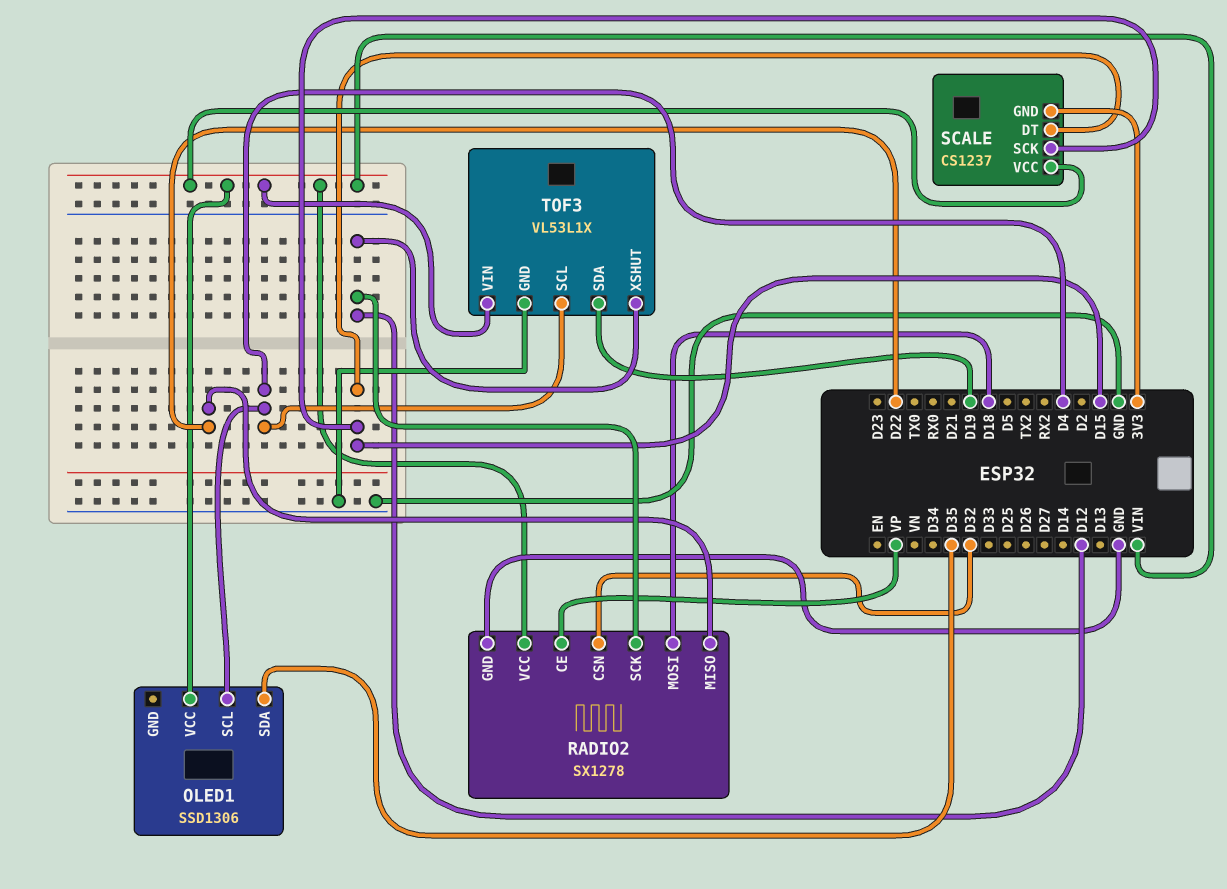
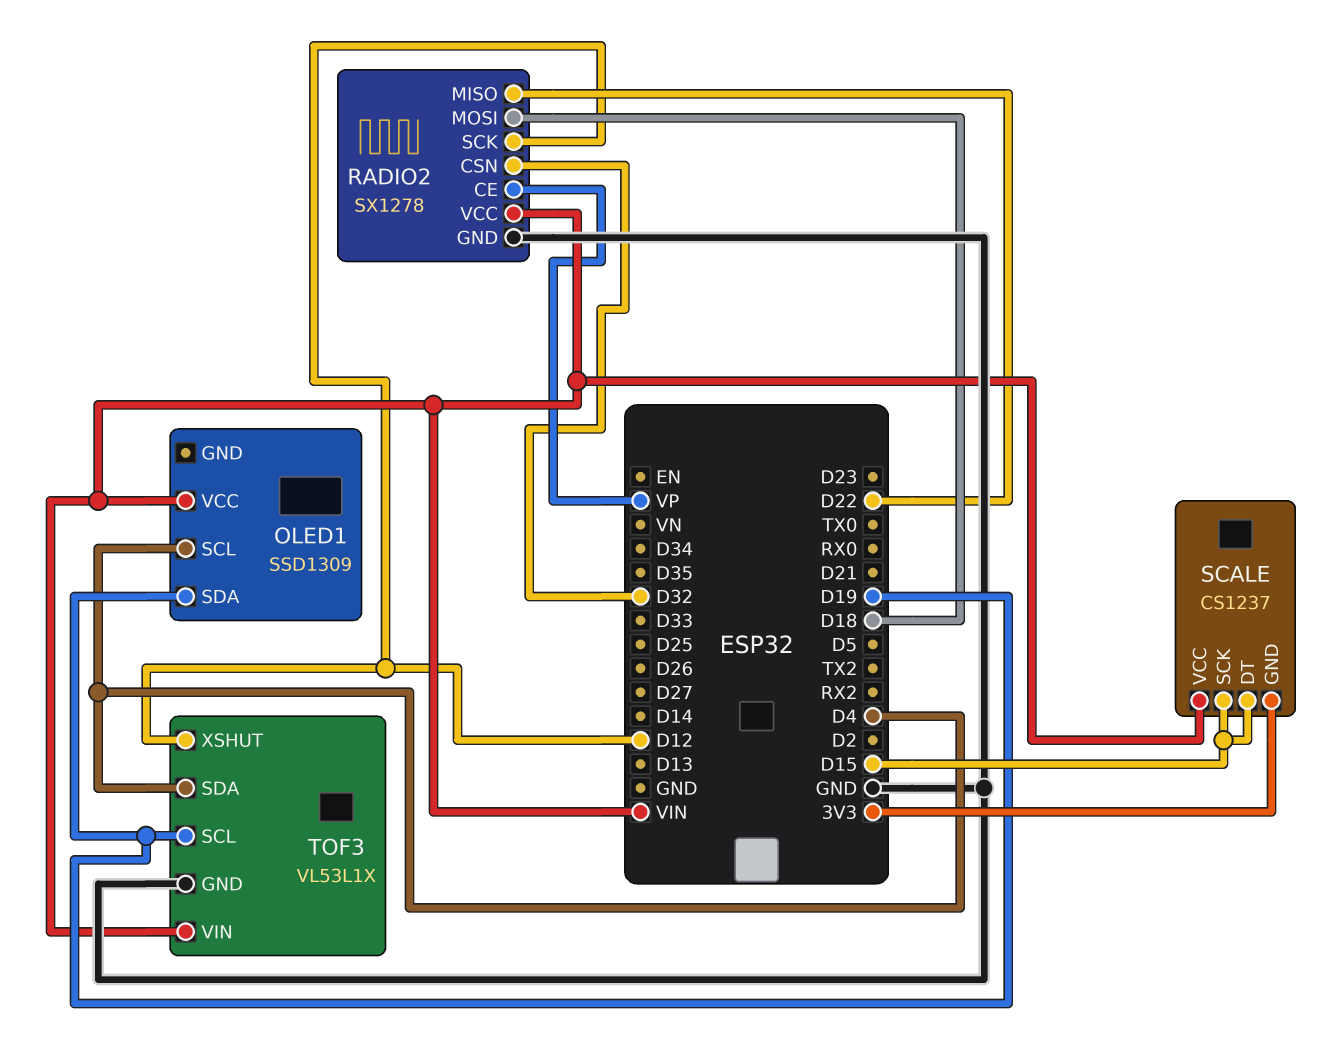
OLED1: SSD1306 -> SSD1309
OLED1 pin SDA: D35 -> D19
TOF3 pin SCL: D4 -> D19
TOF3 pin SDA: D19 -> D4

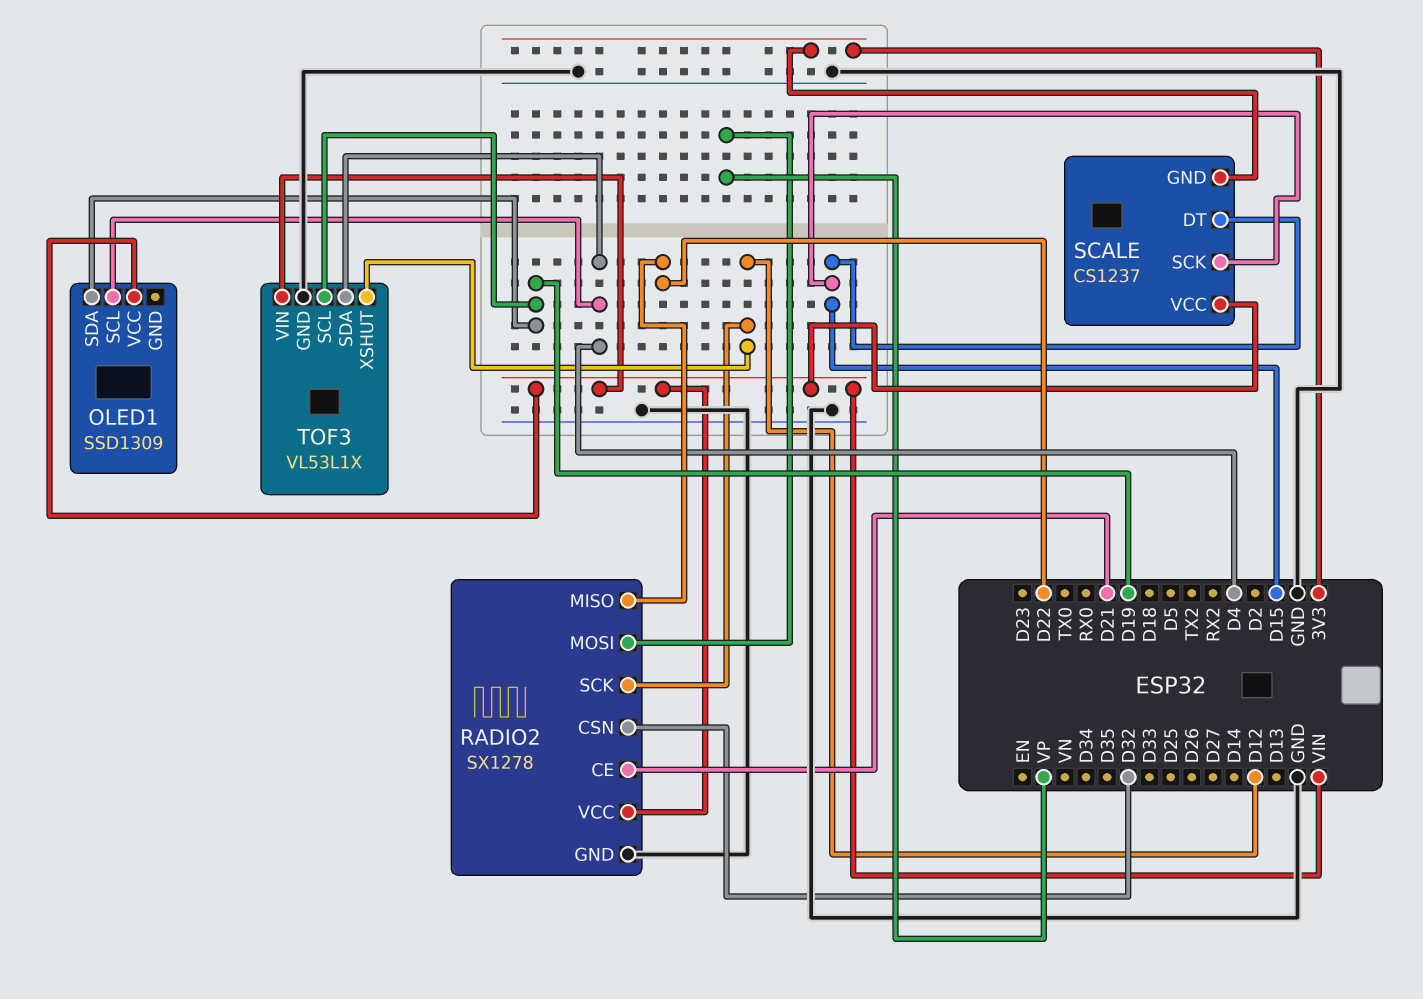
RADIO2 pin CE: VP -> D21
RADIO2 pin MOSI: D18 -> VP

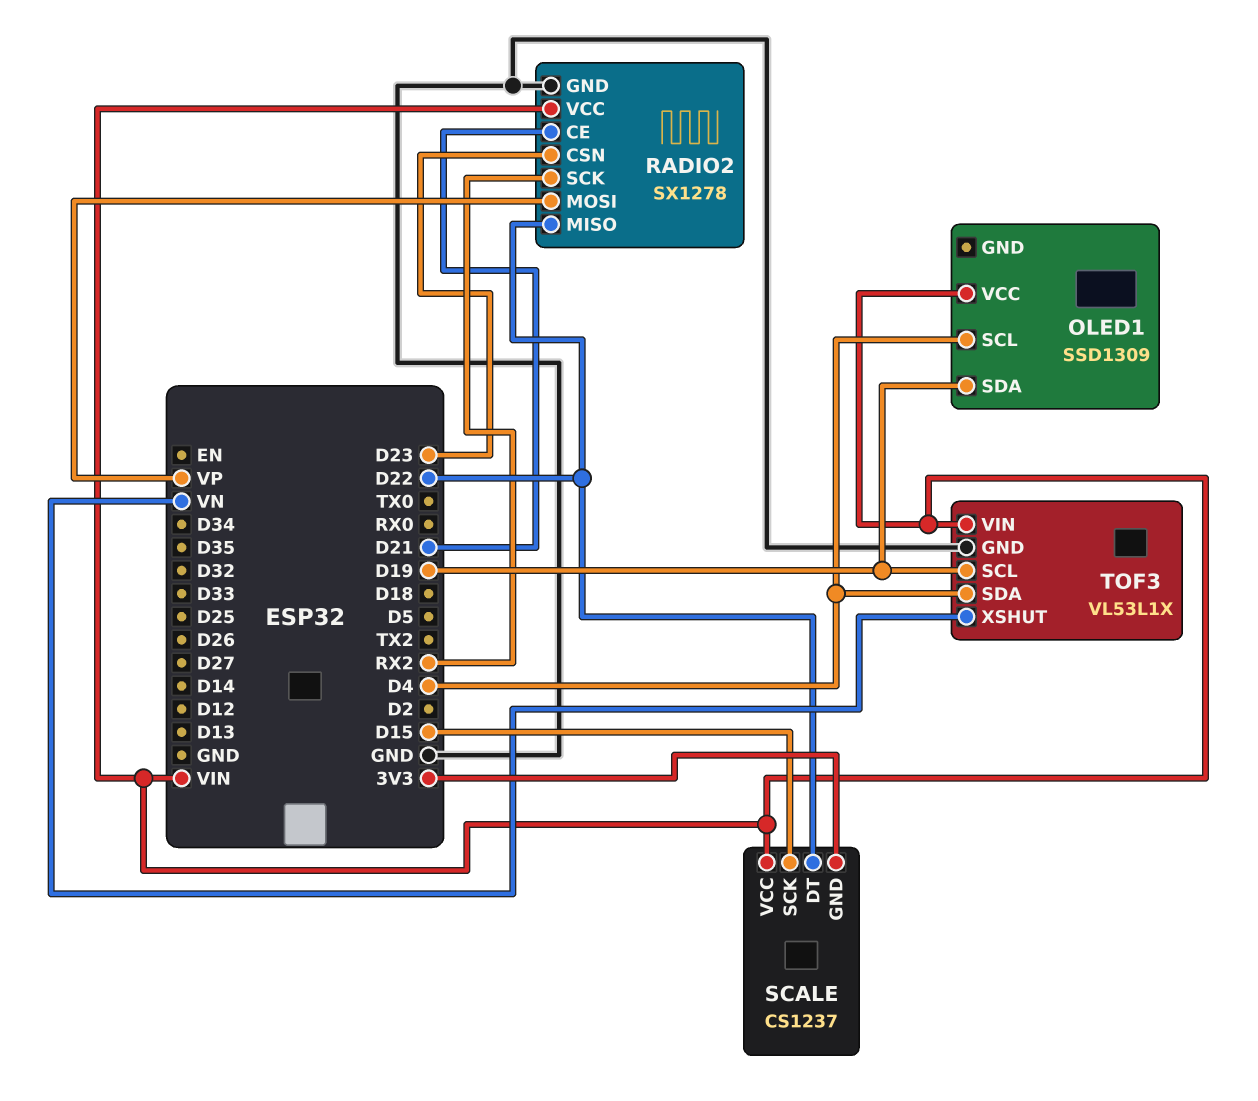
RADIO2 pin CSN: D32 -> D23
RADIO2 pin SCK: D12 -> RX2
SCALE pin DT: D15 -> D22
TOF3 pin XSHUT: D12 -> VN

